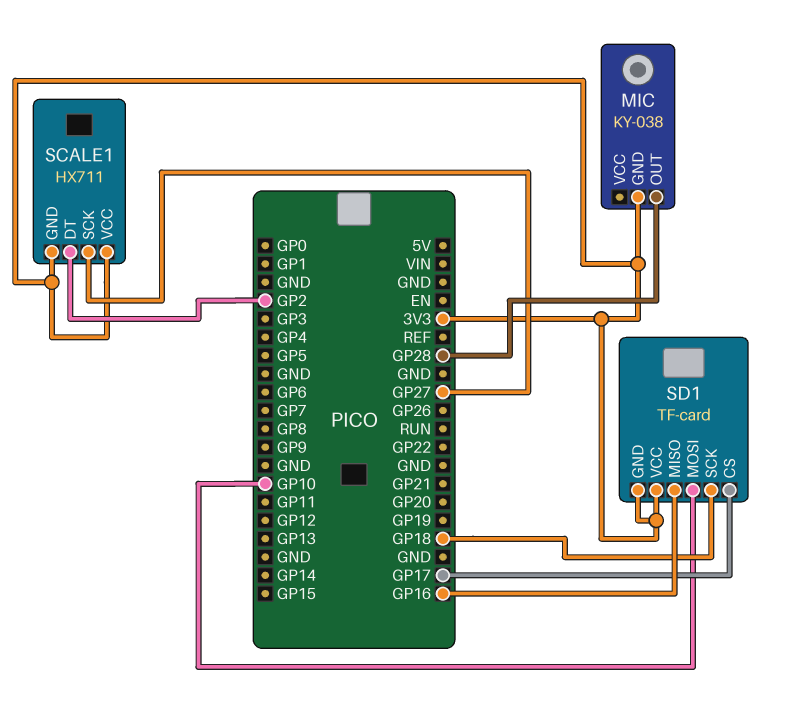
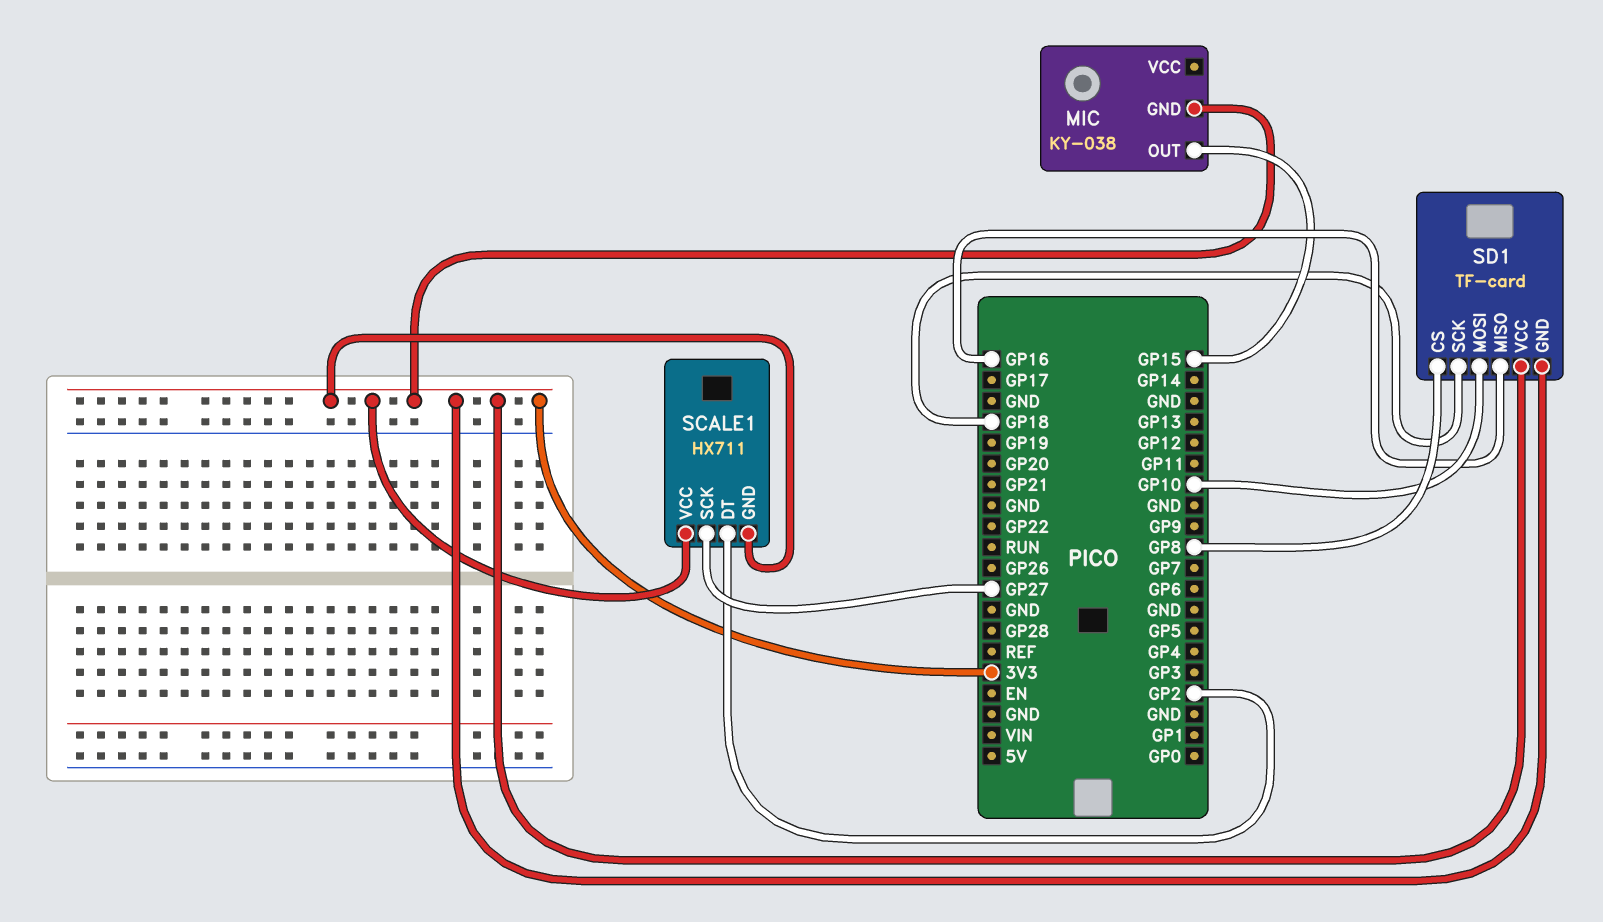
MIC pin OUT: GP28 -> GP15
SD1 pin CS: GP17 -> GP8

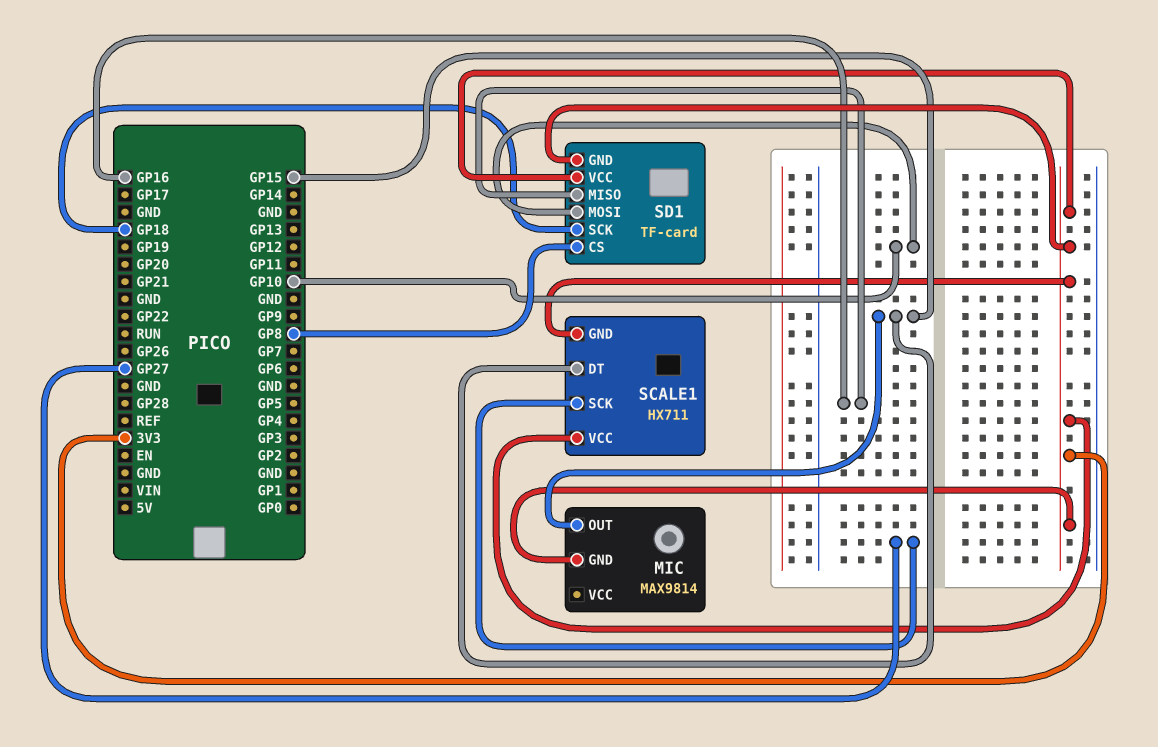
MIC: KY-038 -> MAX9814
SCALE1 pin DT: GP2 -> GP15

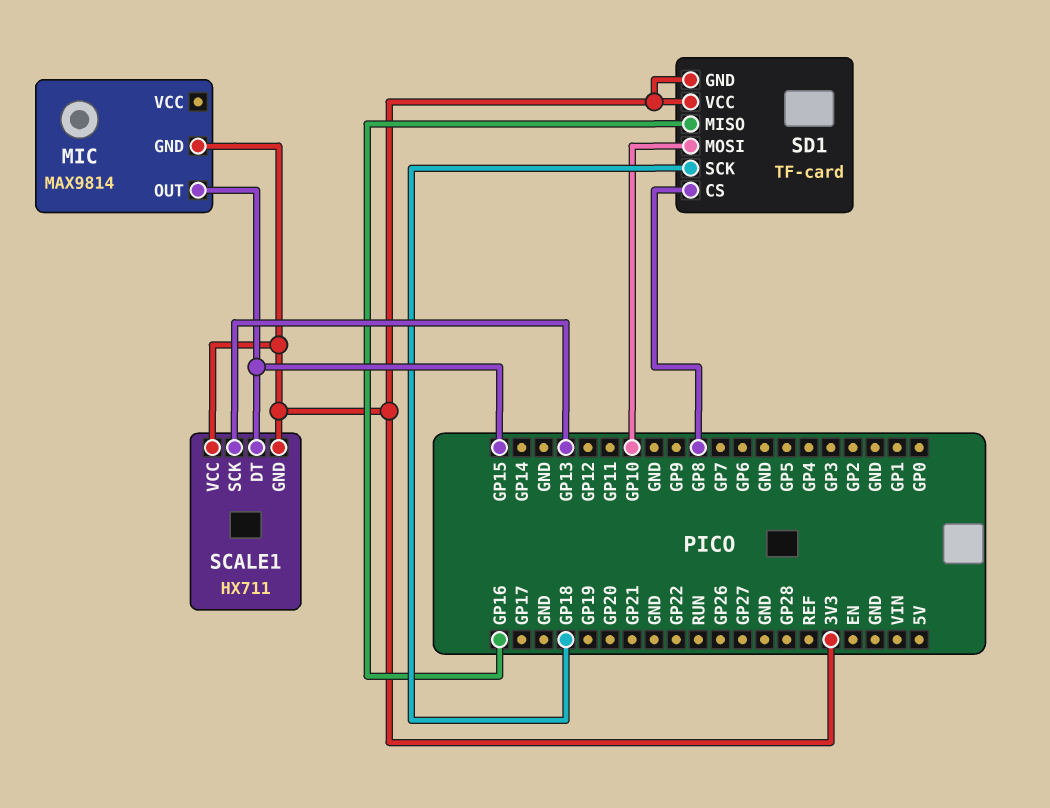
SCALE1 pin SCK: GP27 -> GP13

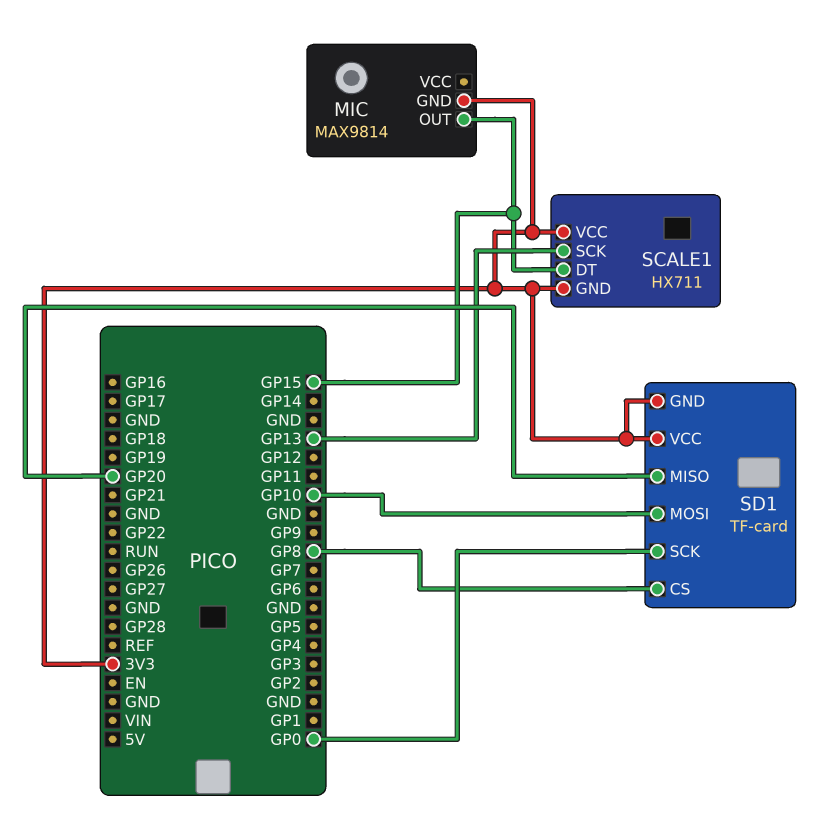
SD1 pin MISO: GP16 -> GP20
SD1 pin SCK: GP18 -> GP0

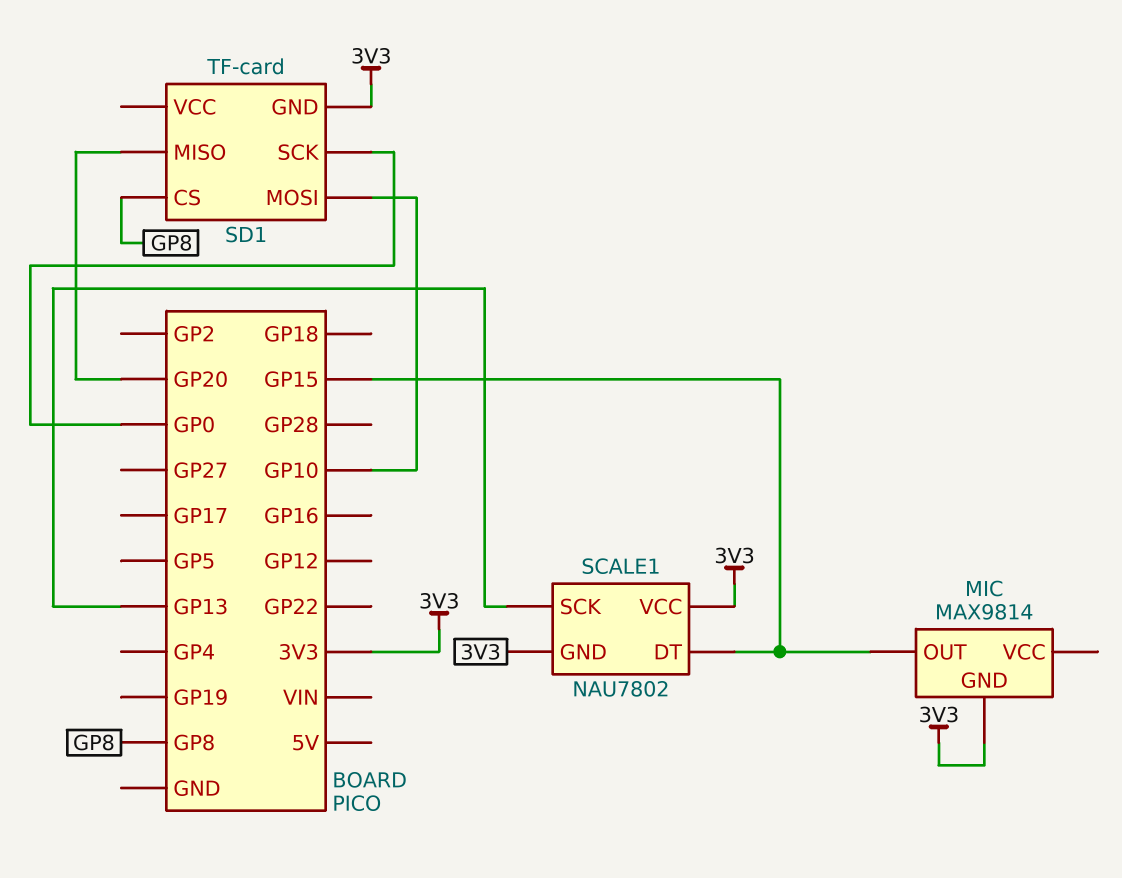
SCALE1: HX711 -> NAU7802
SD1 pin VCC: 3V3 -> none

